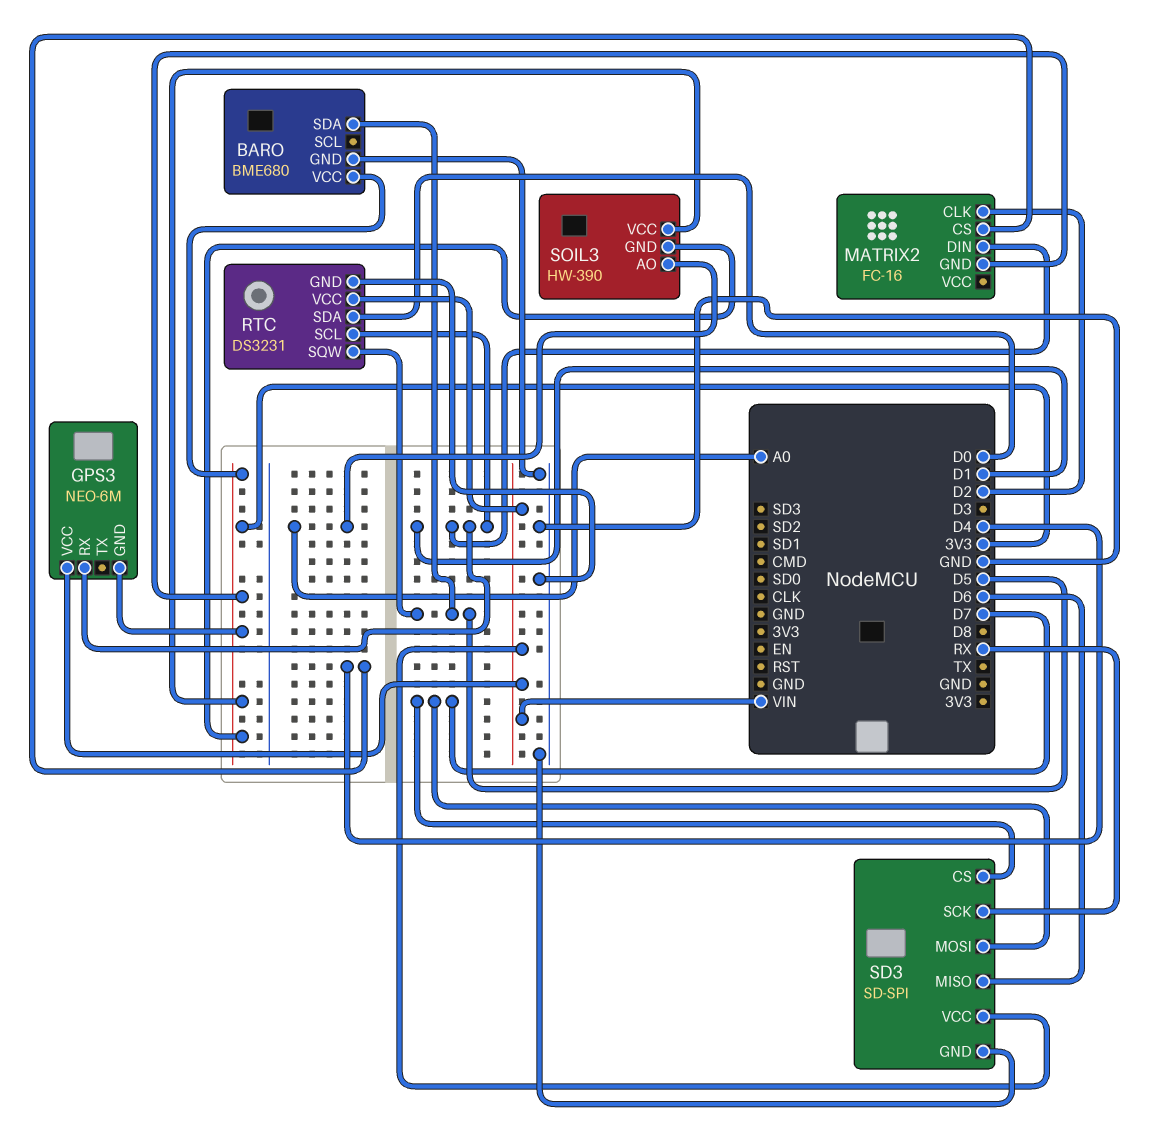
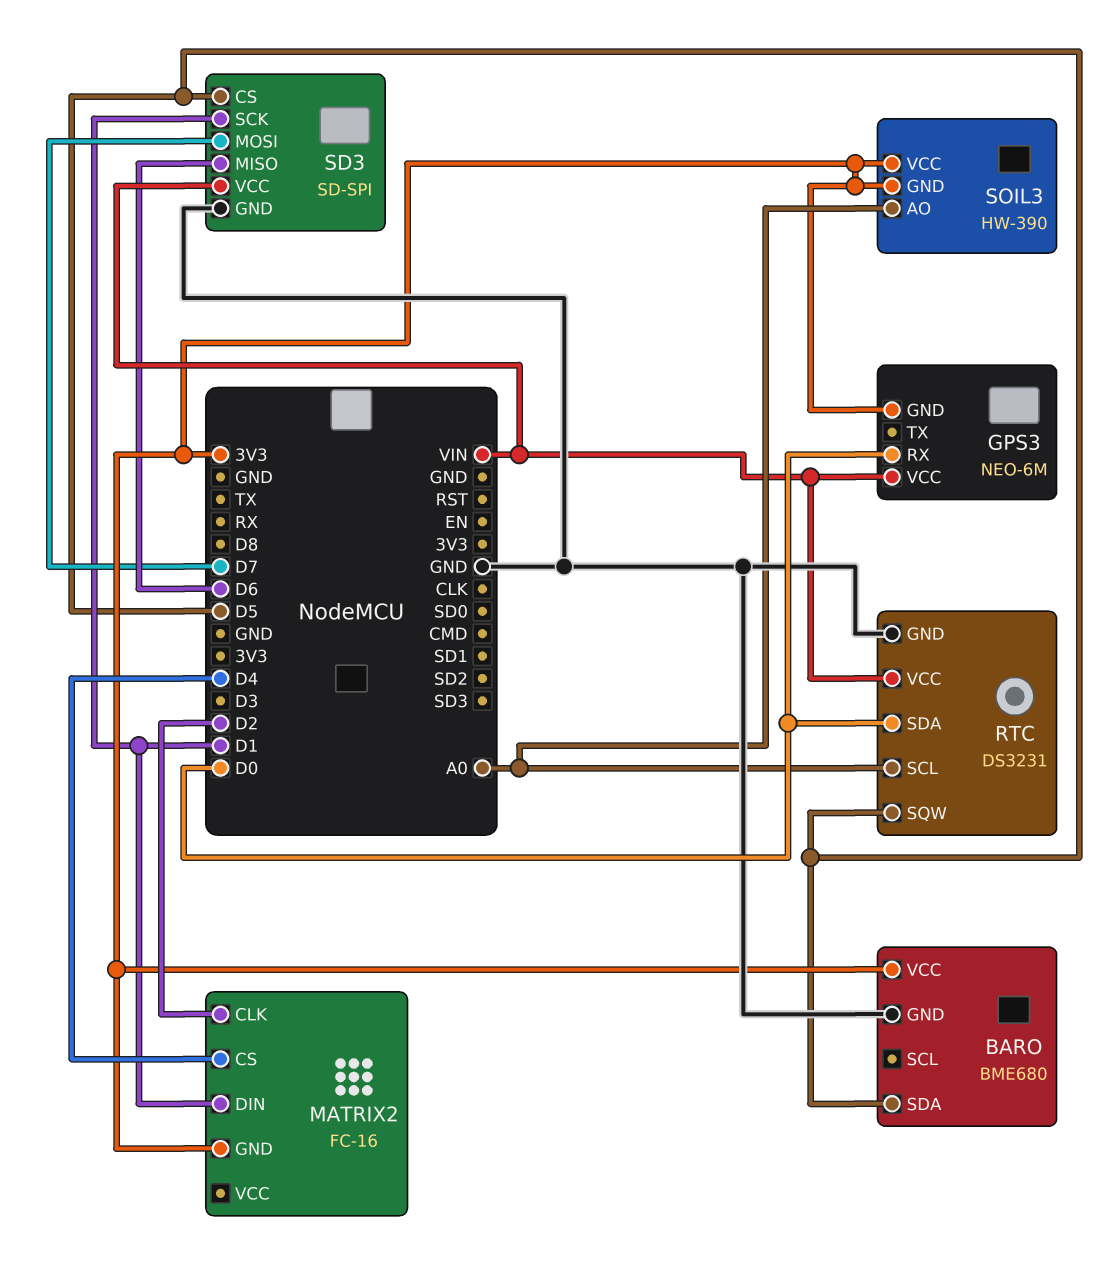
GPS3 pin RX: D1 -> D0
RTC pin SCL: D1 -> A0
SD3 pin CS: D7 -> D5
SD3 pin SCK: RX -> D1

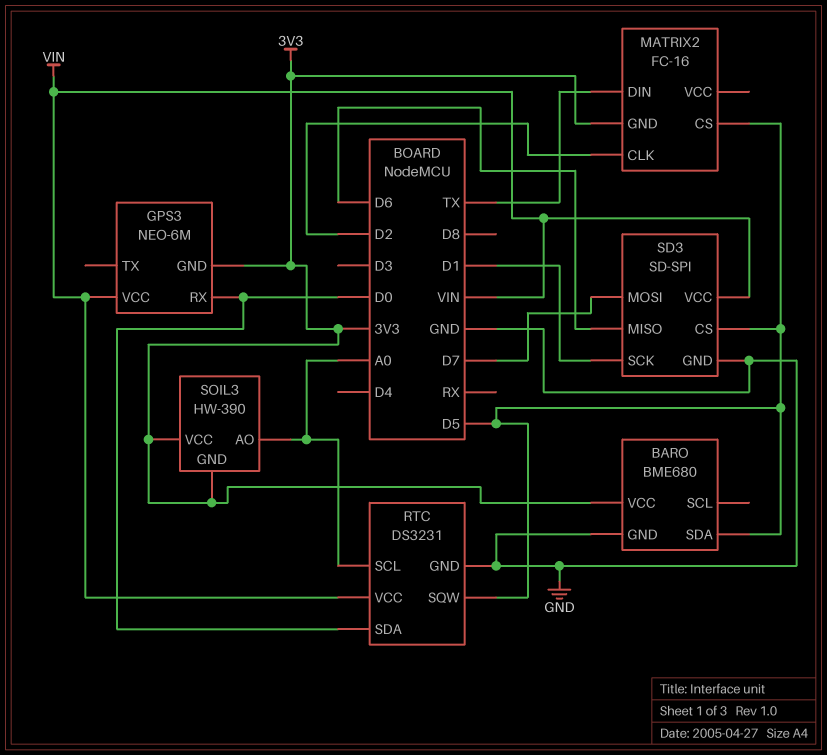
MATRIX2 pin CS: D4 -> D5
MATRIX2 pin DIN: D1 -> TX

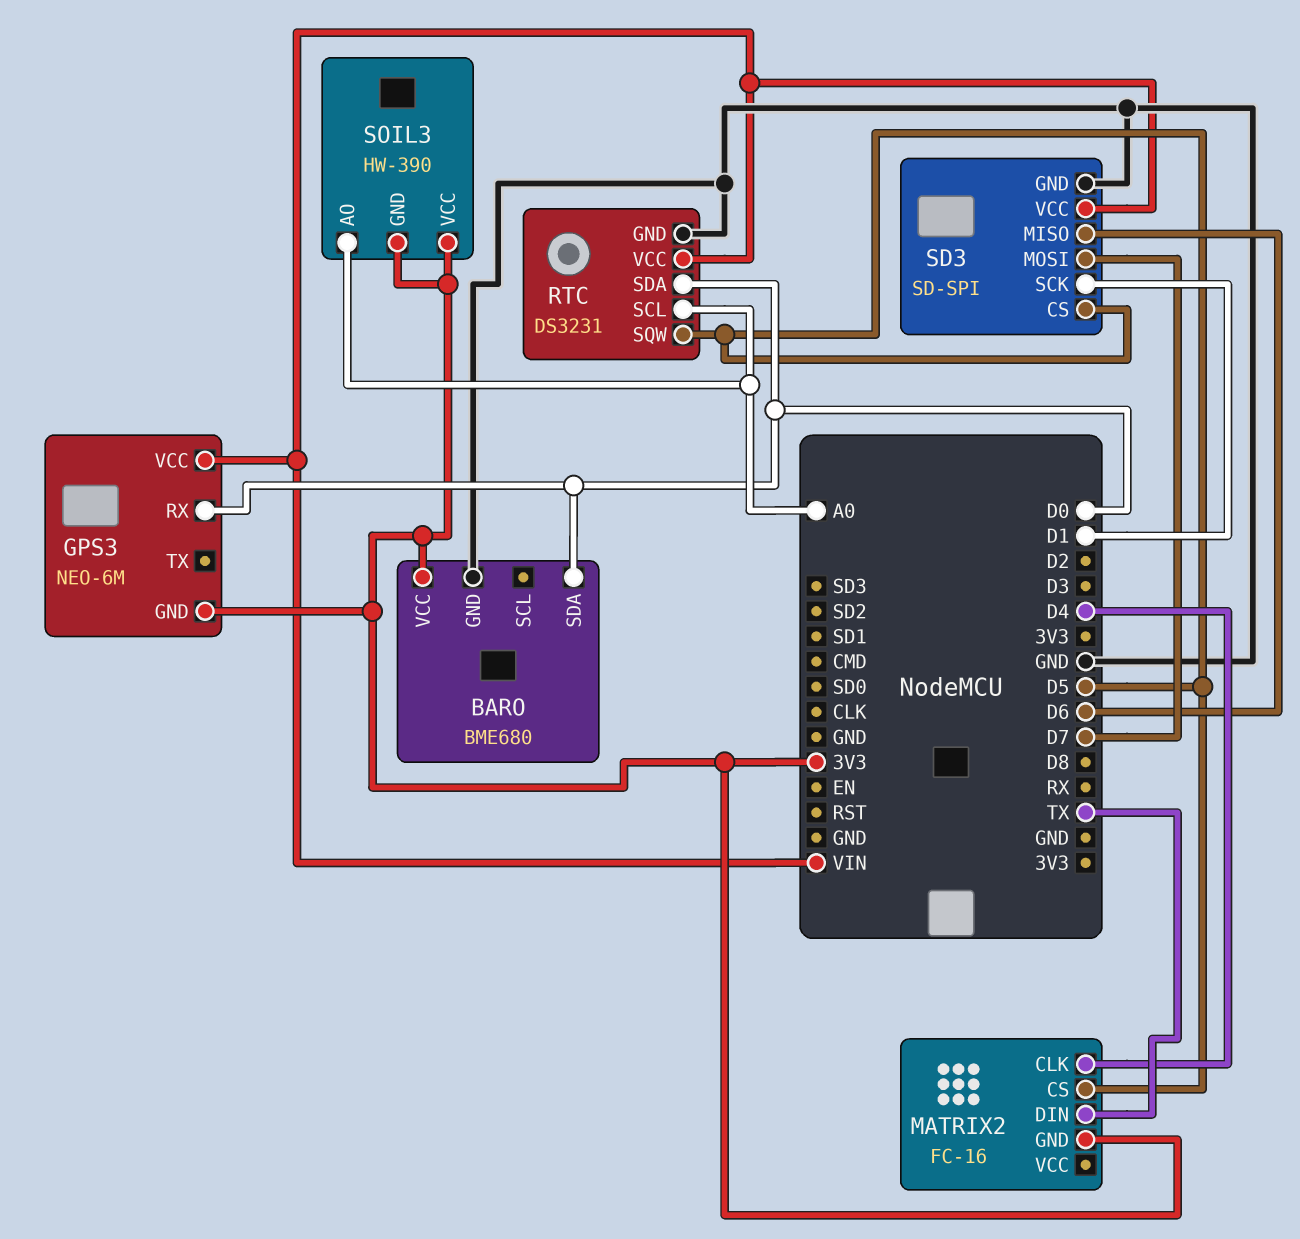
BARO pin SDA: D5 -> D0
MATRIX2 pin CLK: D2 -> D4

